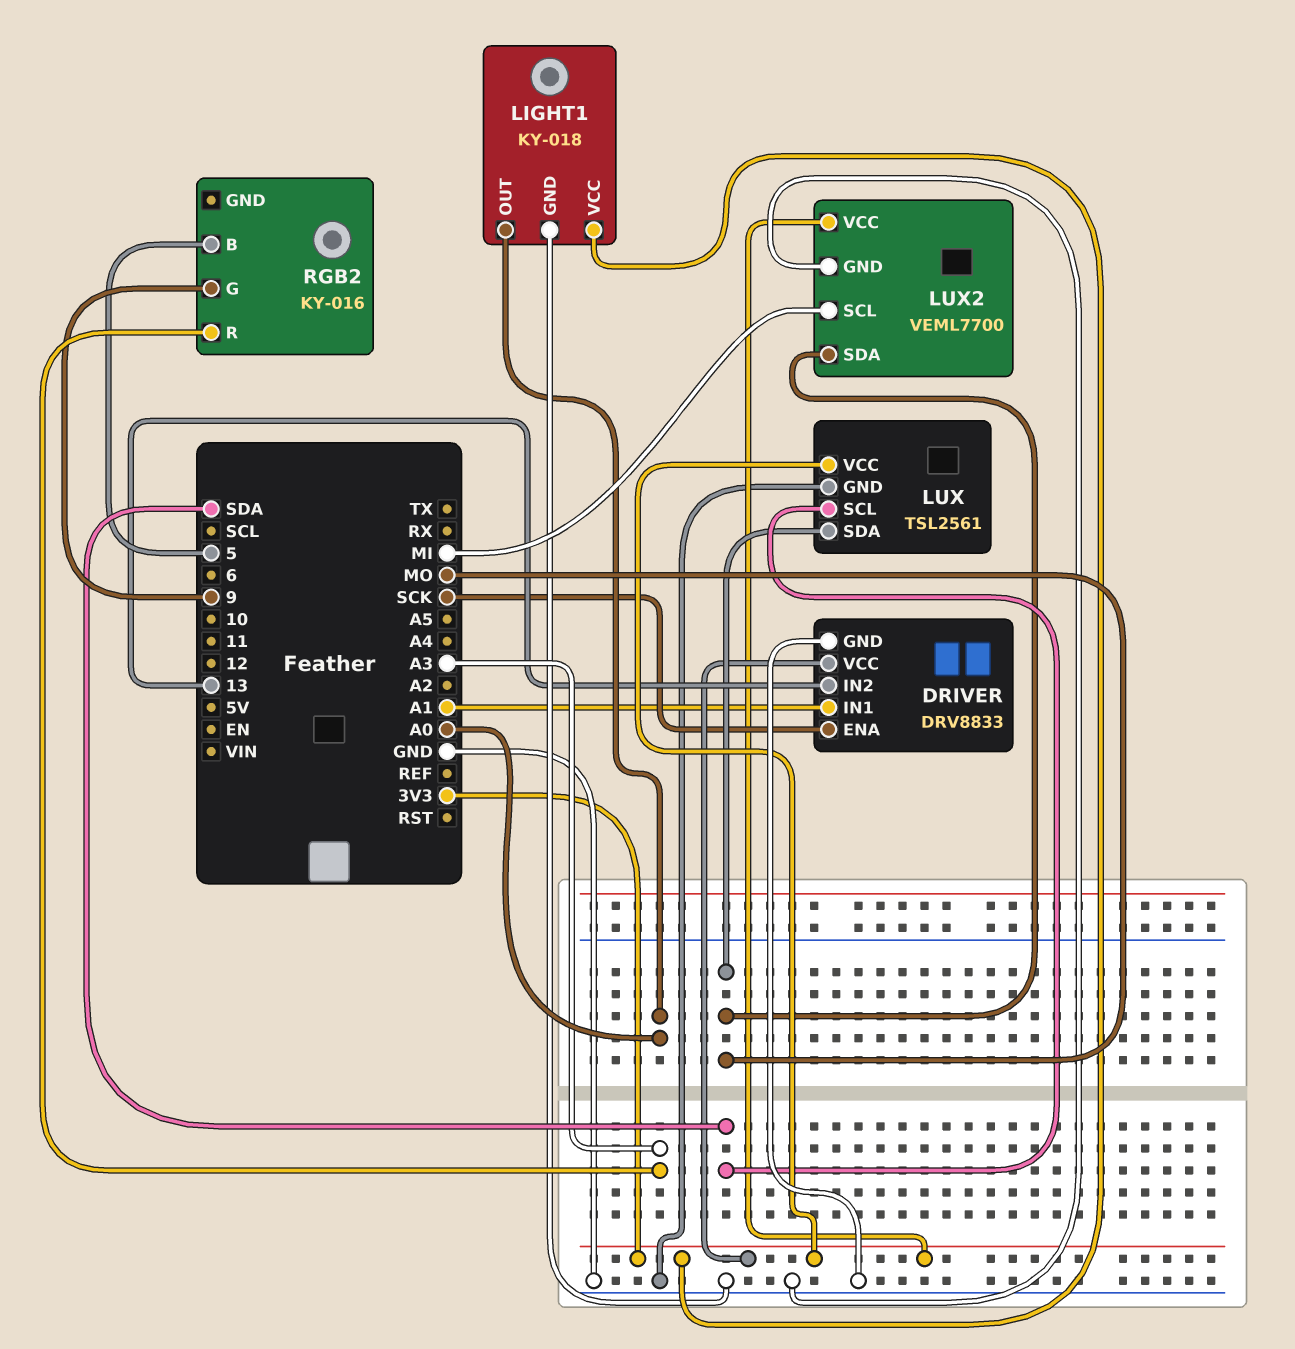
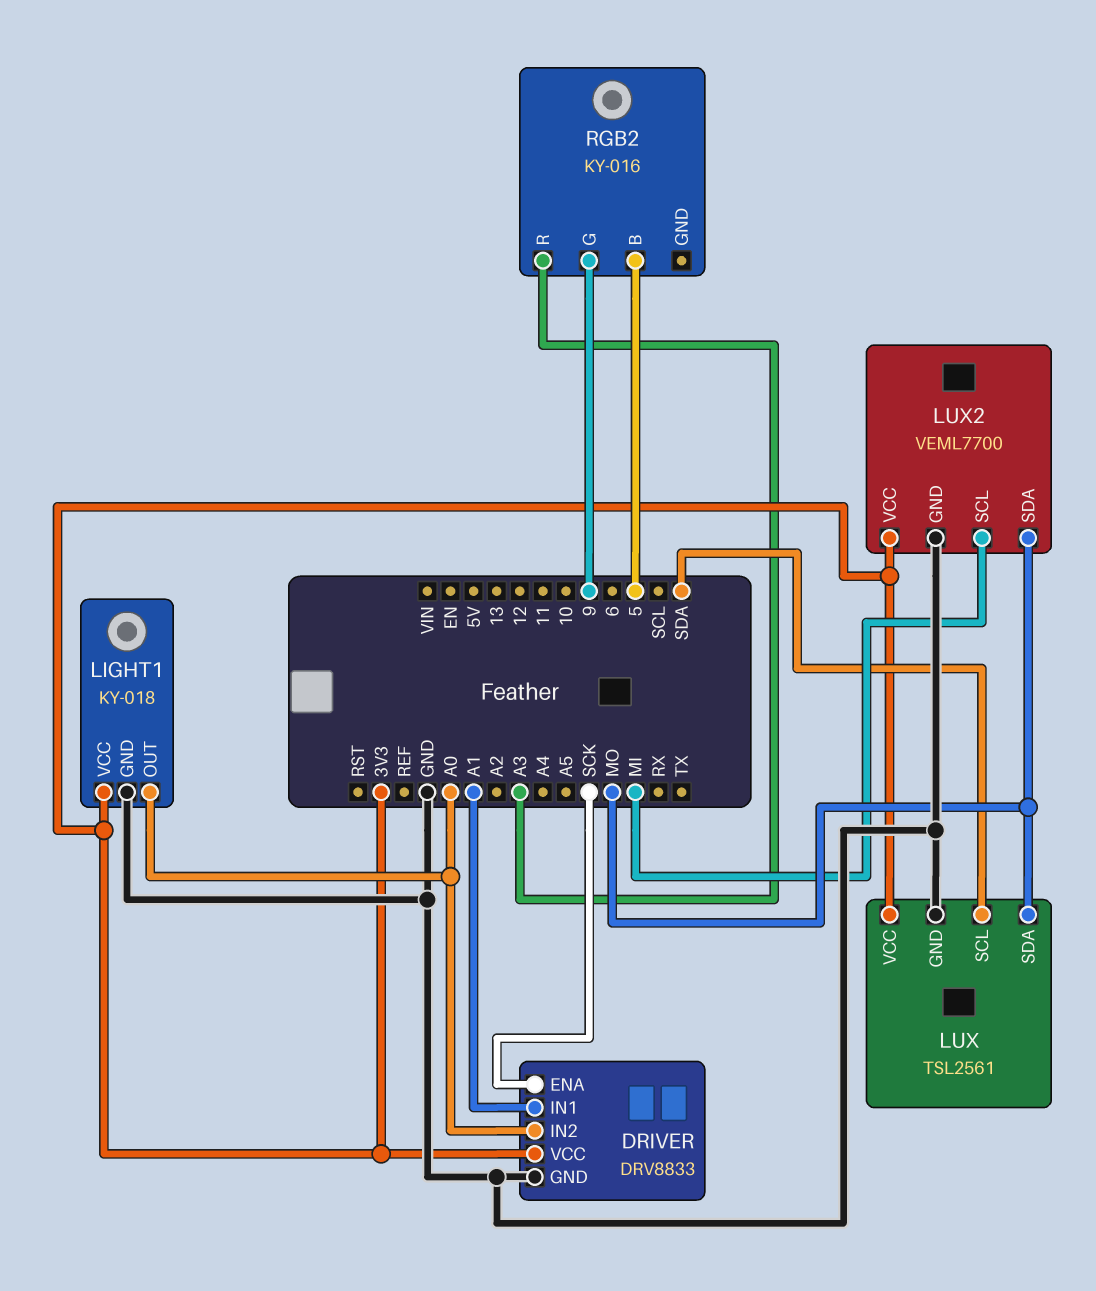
DRIVER pin IN2: 13 -> A0

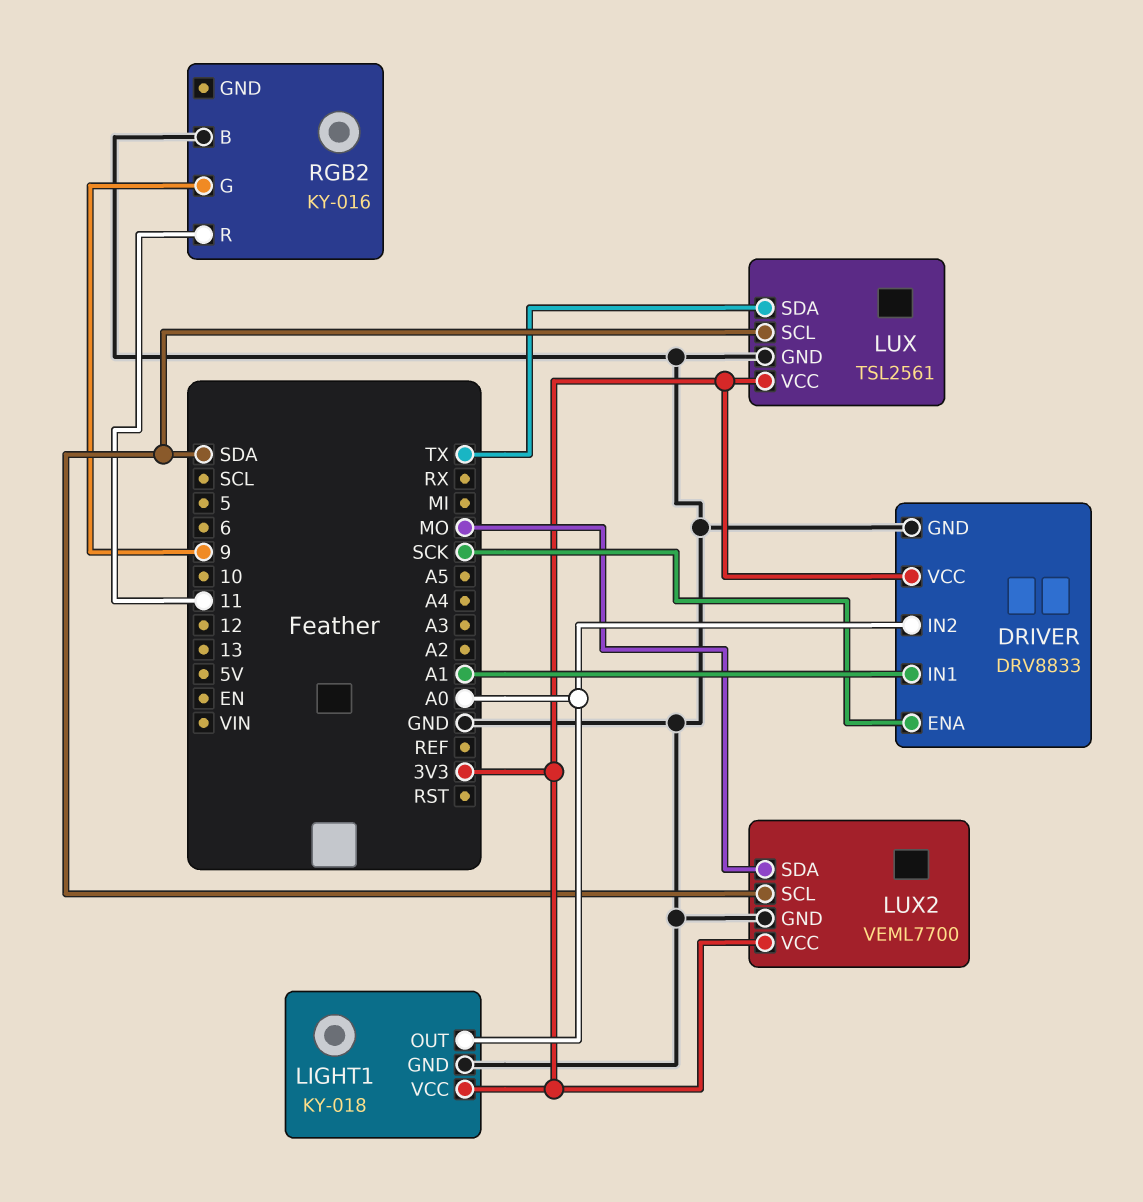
LUX pin SDA: MO -> TX
LUX2 pin SCL: MI -> SDA
RGB2 pin B: 5 -> GND
RGB2 pin R: A3 -> 11

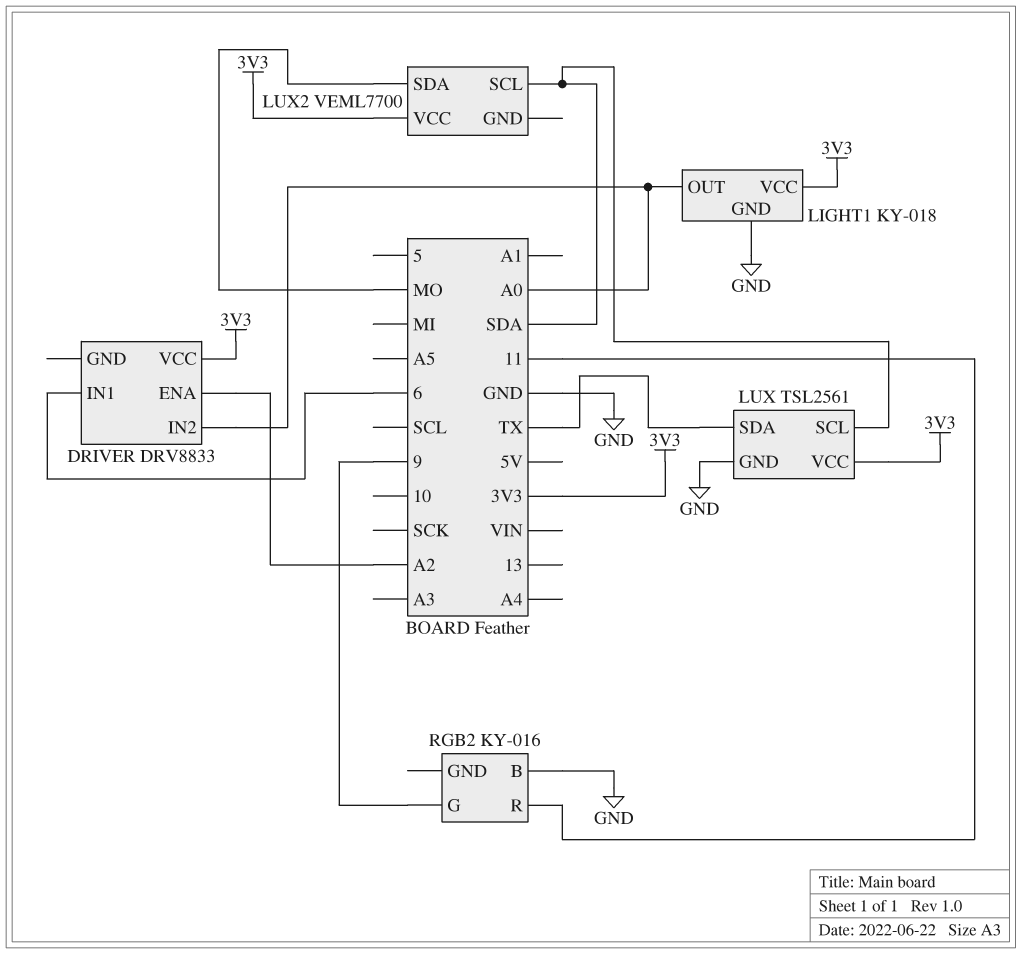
DRIVER pin ENA: SCK -> A2
DRIVER pin GND: GND -> none
DRIVER pin IN1: A1 -> 6
LUX2 pin GND: GND -> none

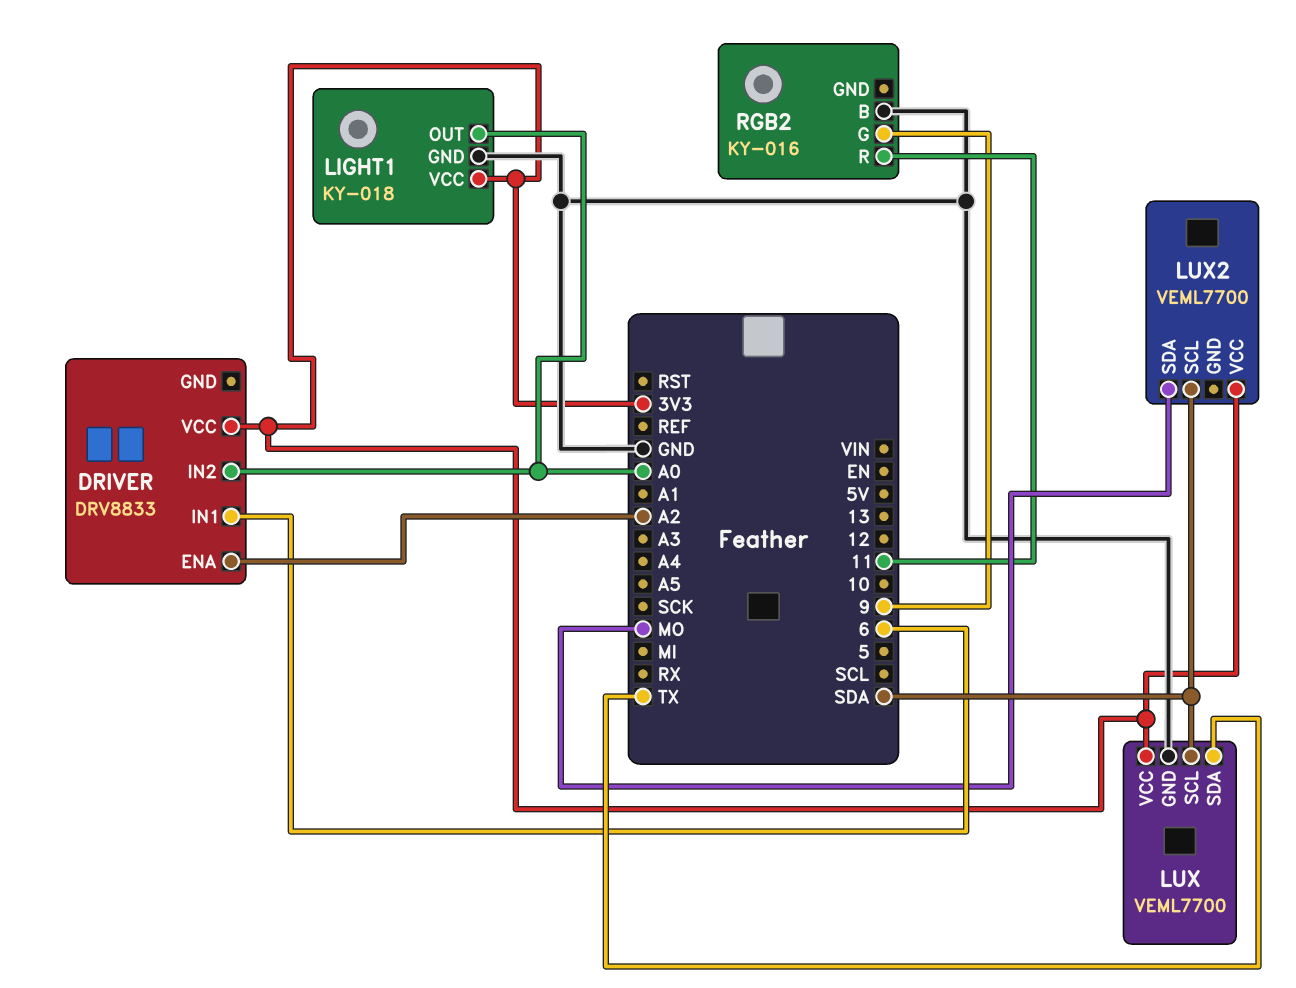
LUX: TSL2561 -> VEML7700

